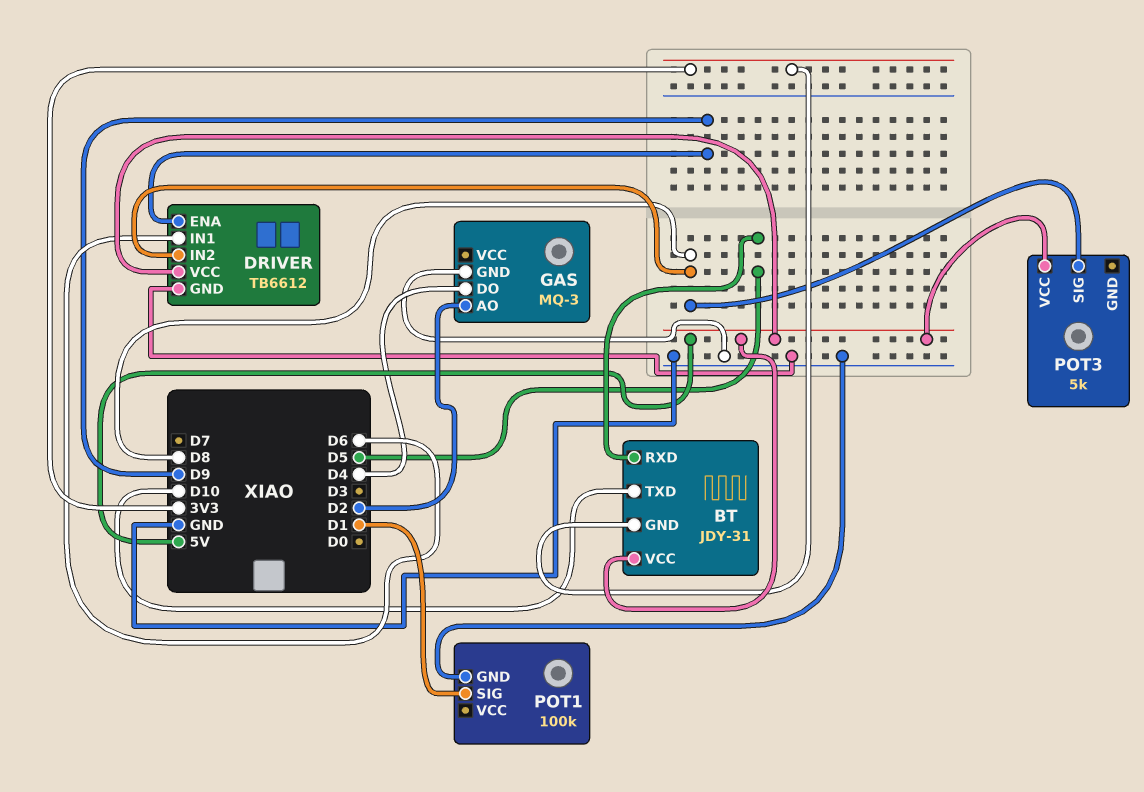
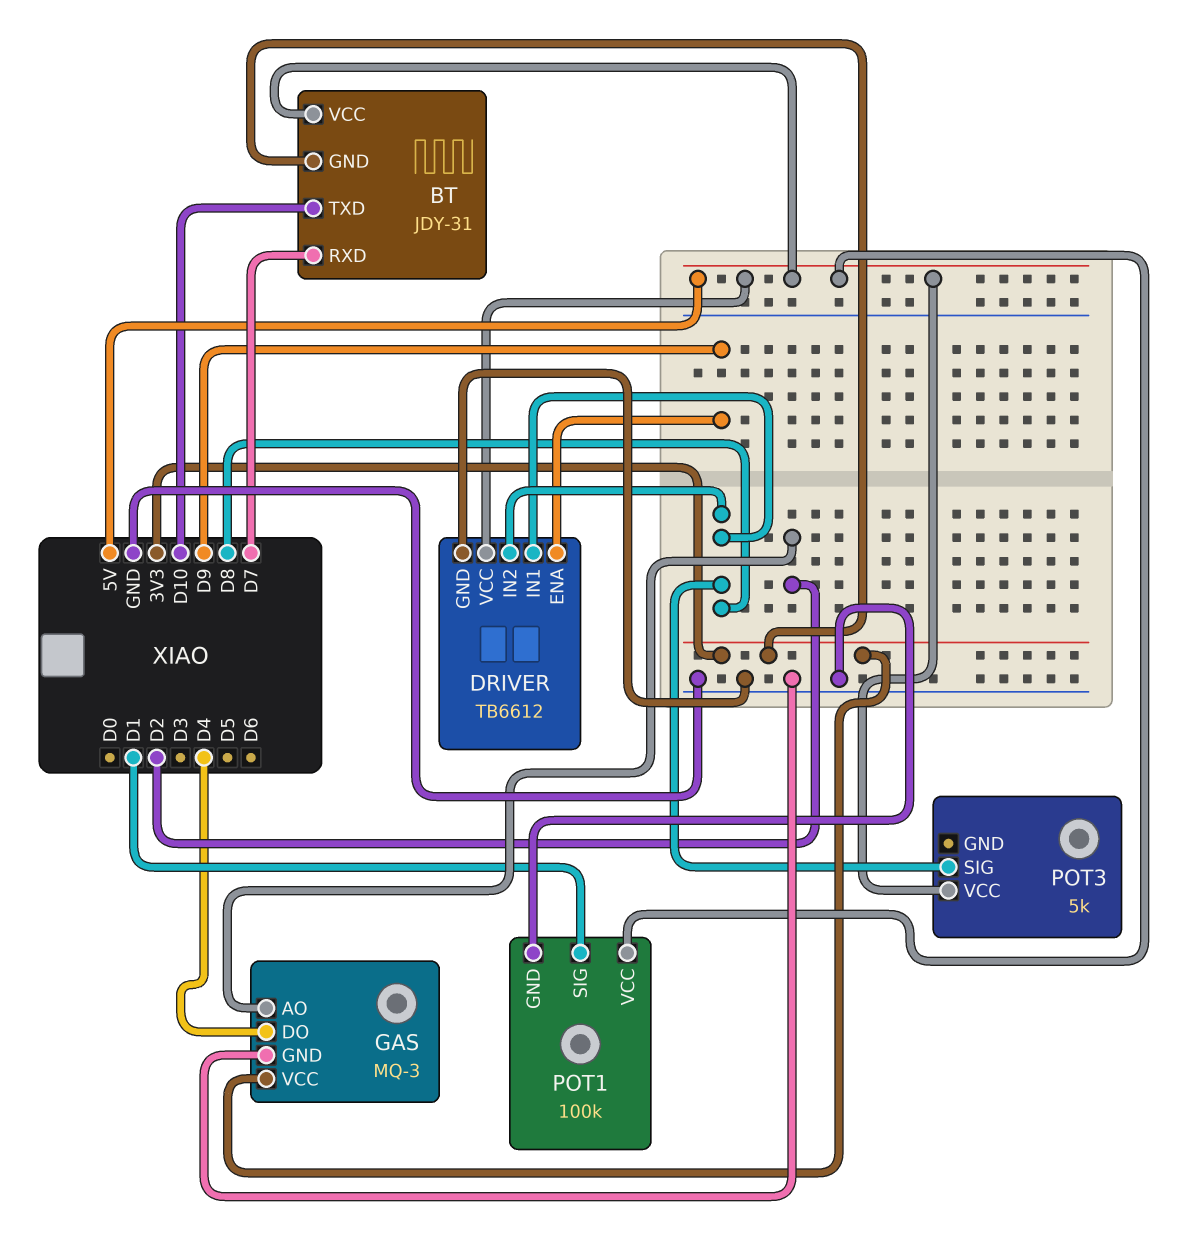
BT pin RXD: D5 -> D7
DRIVER pin IN1: D6 -> D8
GAS pin VCC: none -> 3V3
POT1 pin VCC: none -> 5V

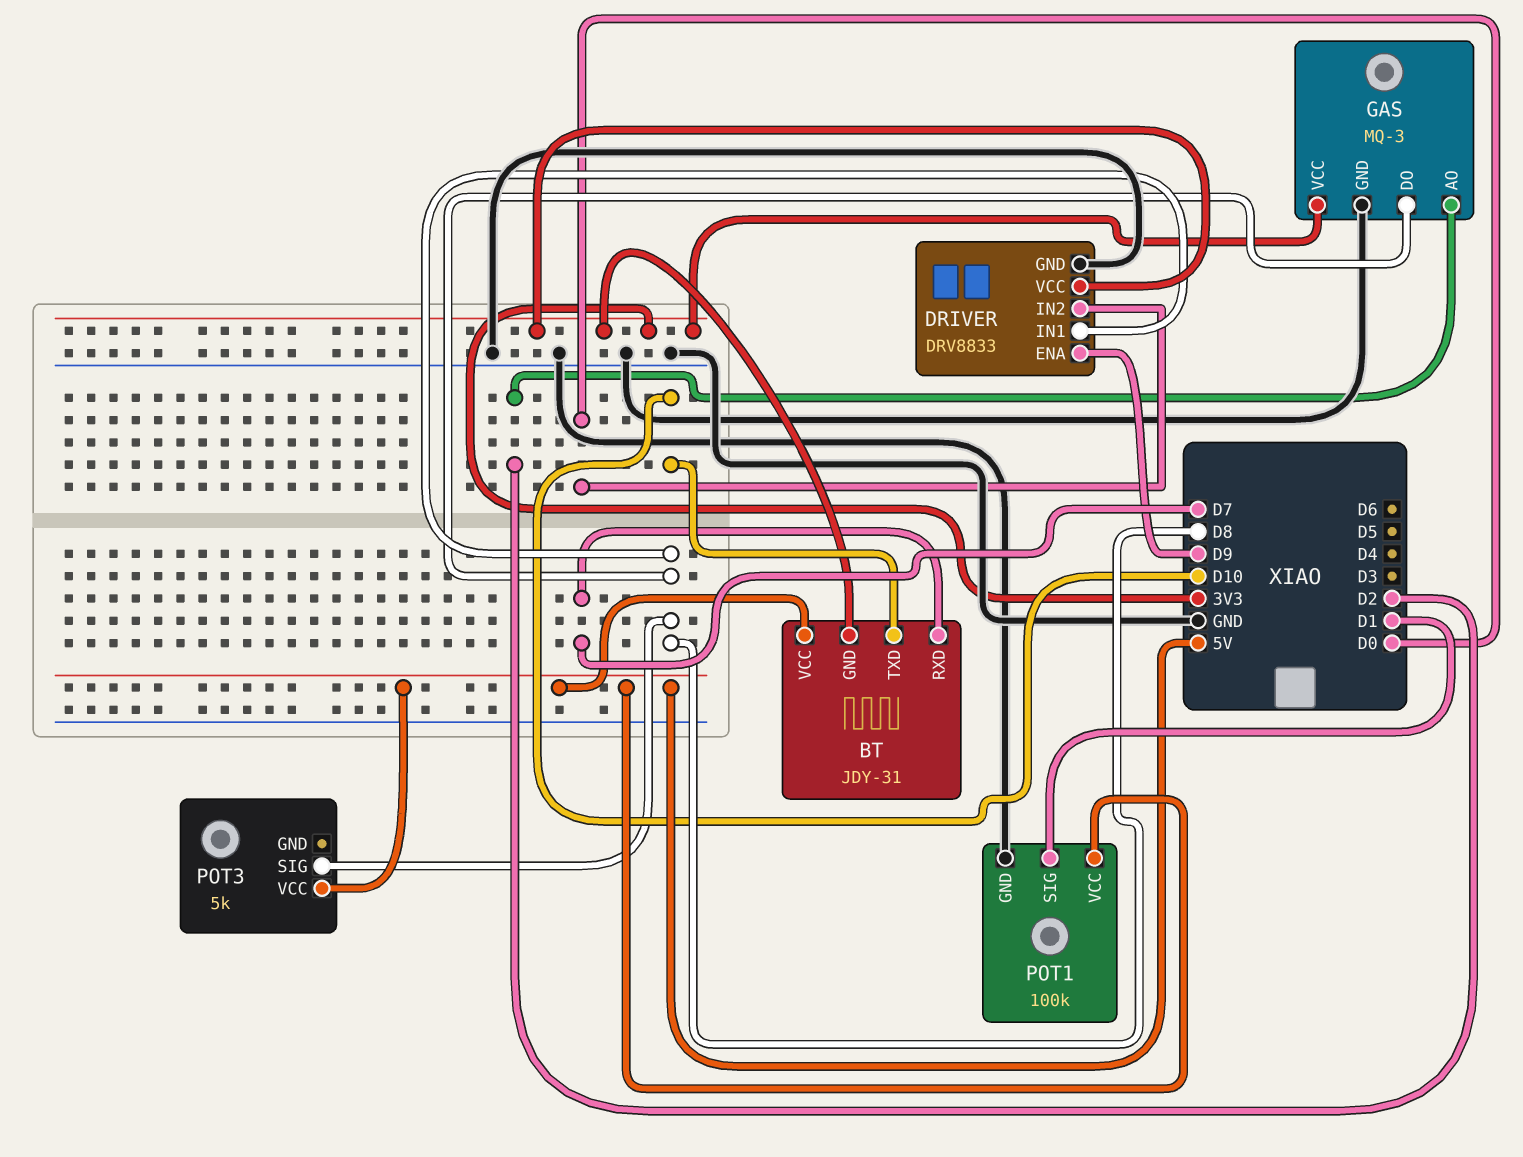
DRIVER: TB6612 -> DRV8833
DRIVER pin IN2: D8 -> D0
DRIVER pin VCC: 5V -> 3V3
GAS pin DO: D4 -> D8

